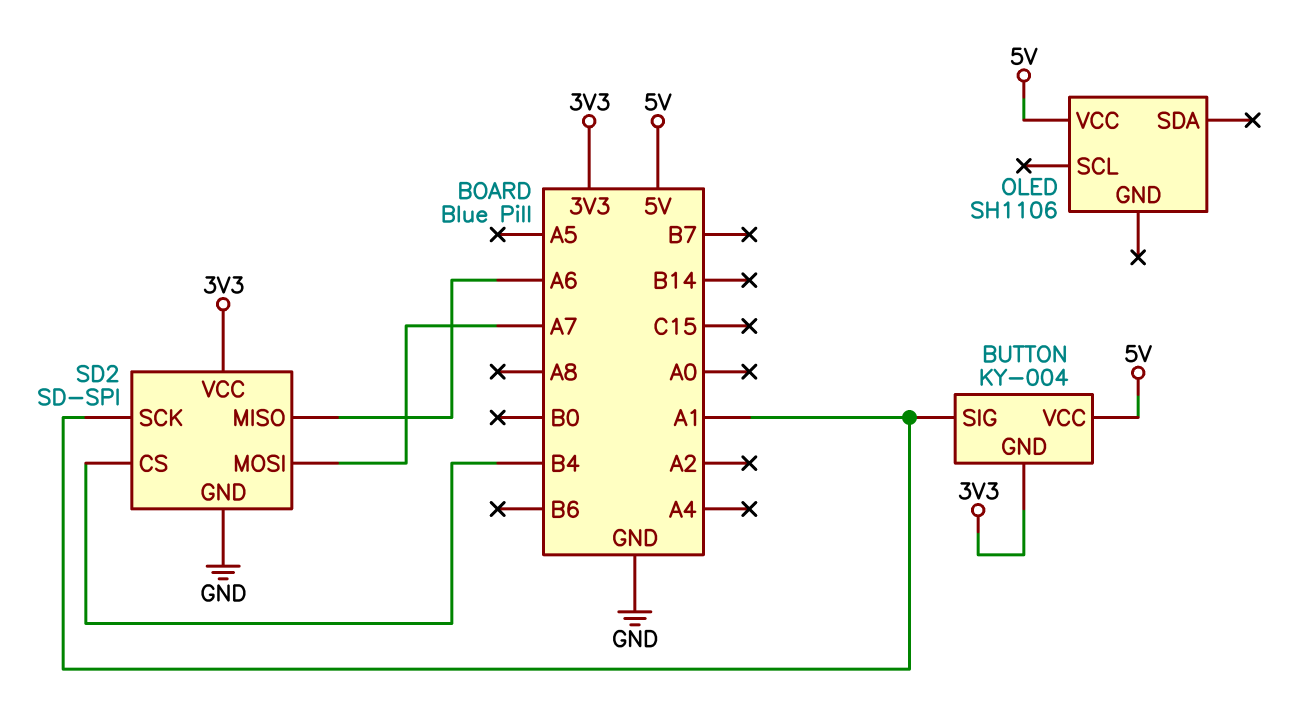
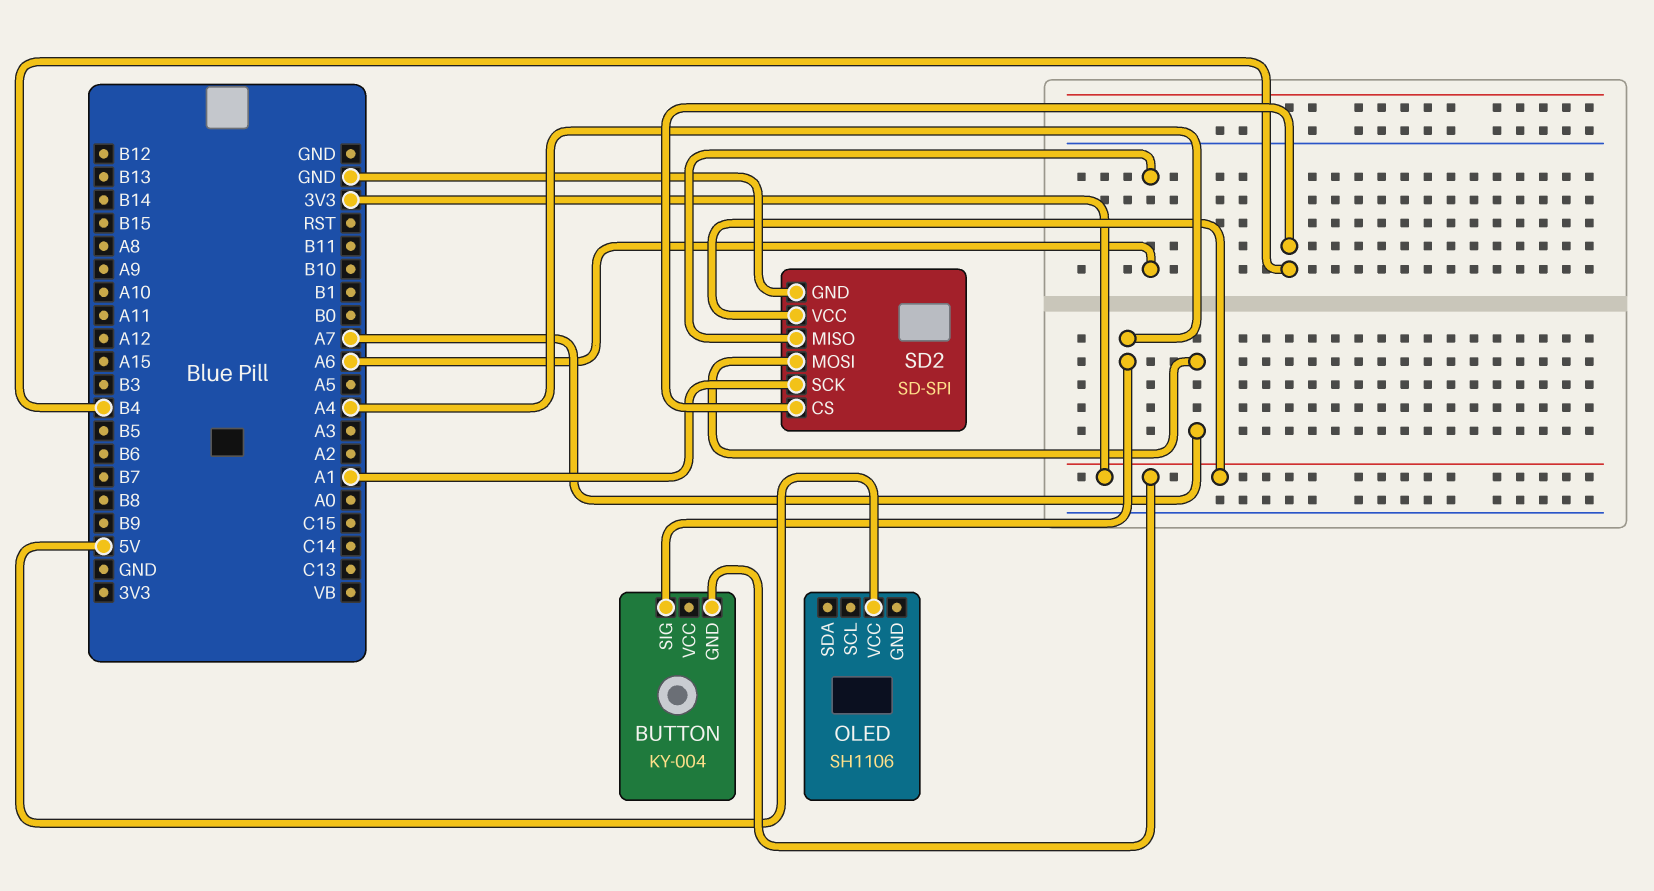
BUTTON pin SIG: A1 -> A4
BUTTON pin VCC: 5V -> none

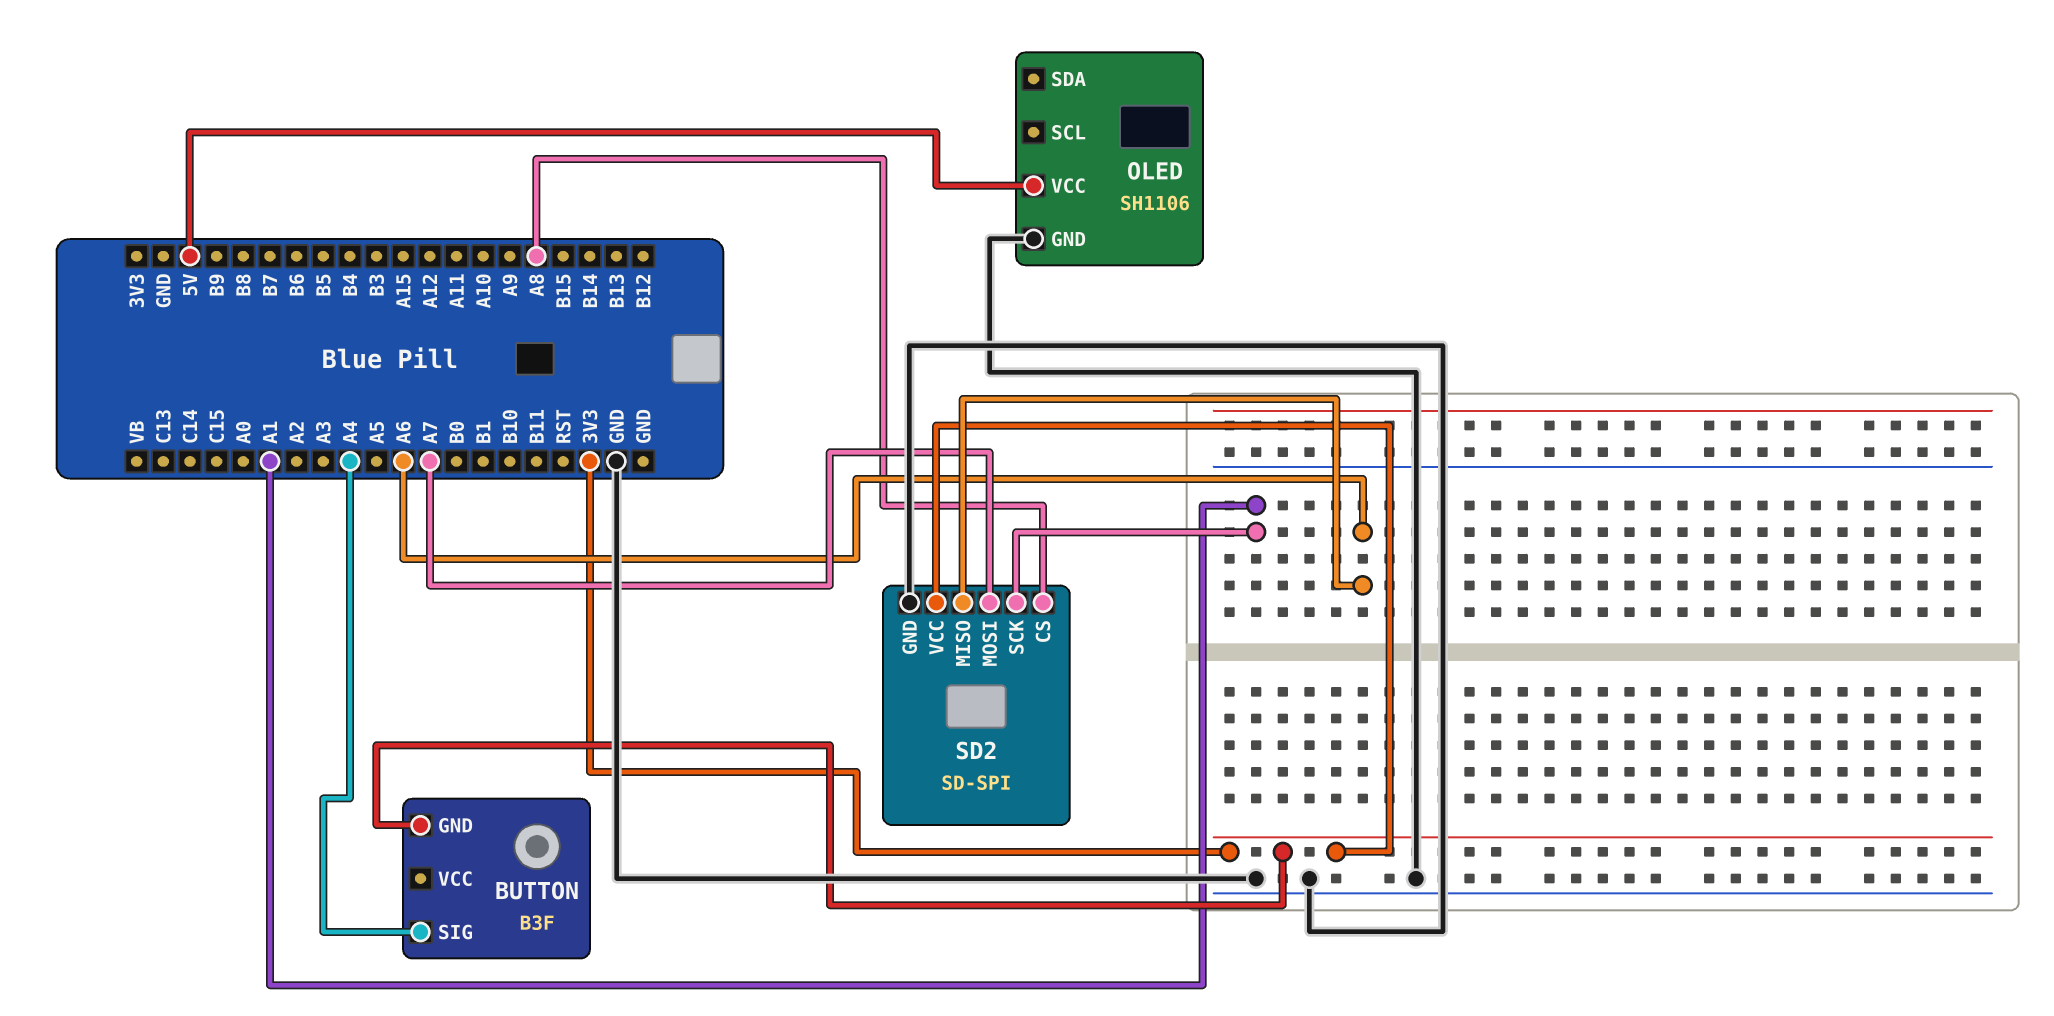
BUTTON: KY-004 -> B3F
OLED pin GND: none -> GND
SD2 pin CS: B4 -> A8

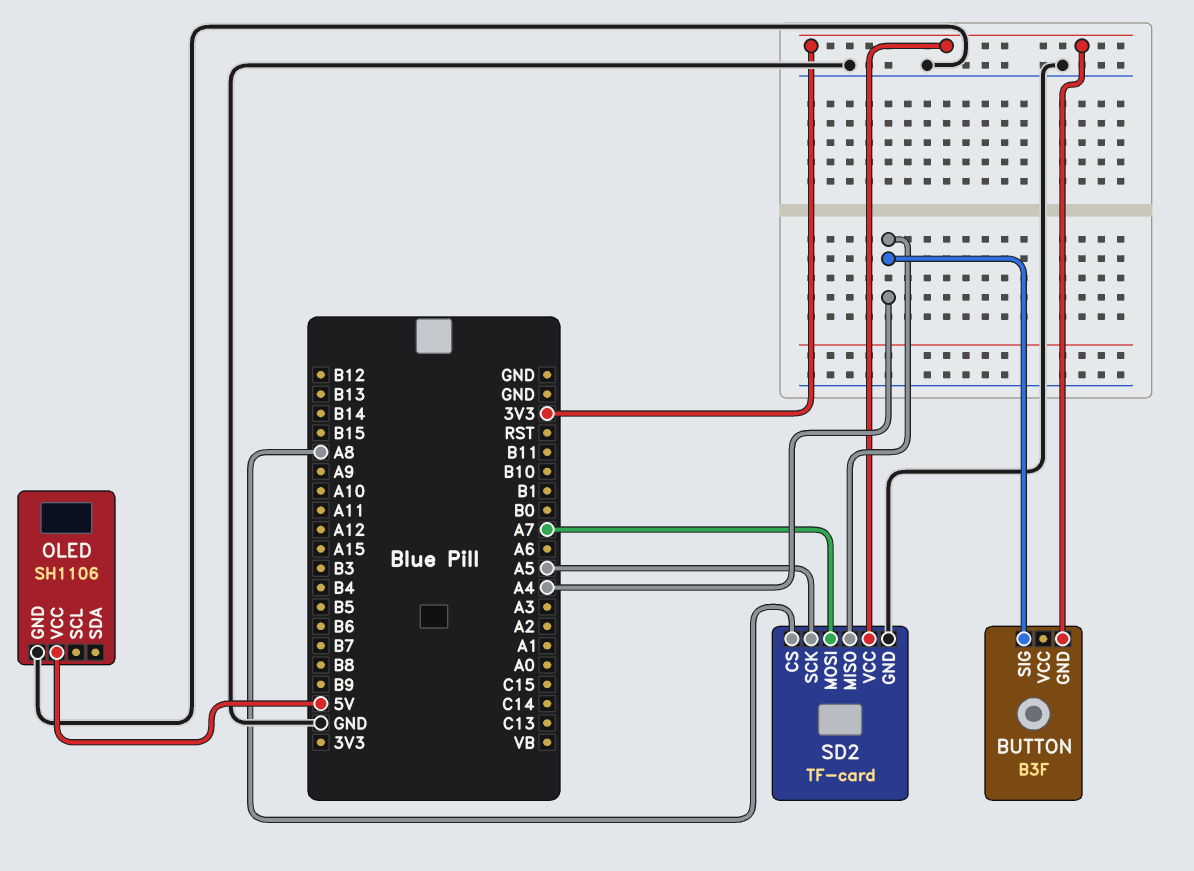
SD2: SD-SPI -> TF-card
SD2 pin MISO: A6 -> A4
SD2 pin SCK: A1 -> A5

